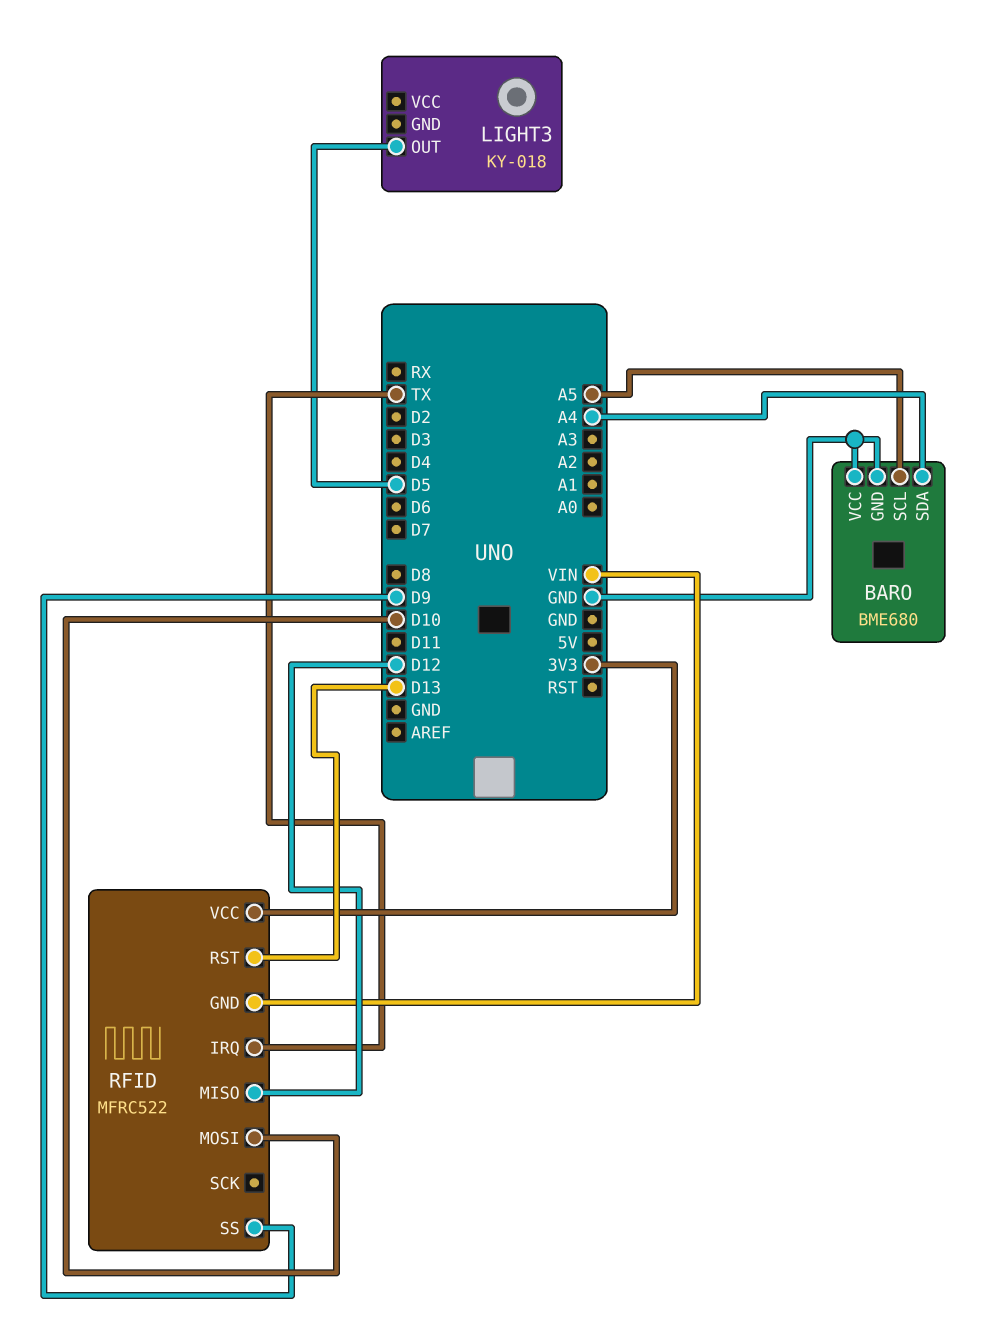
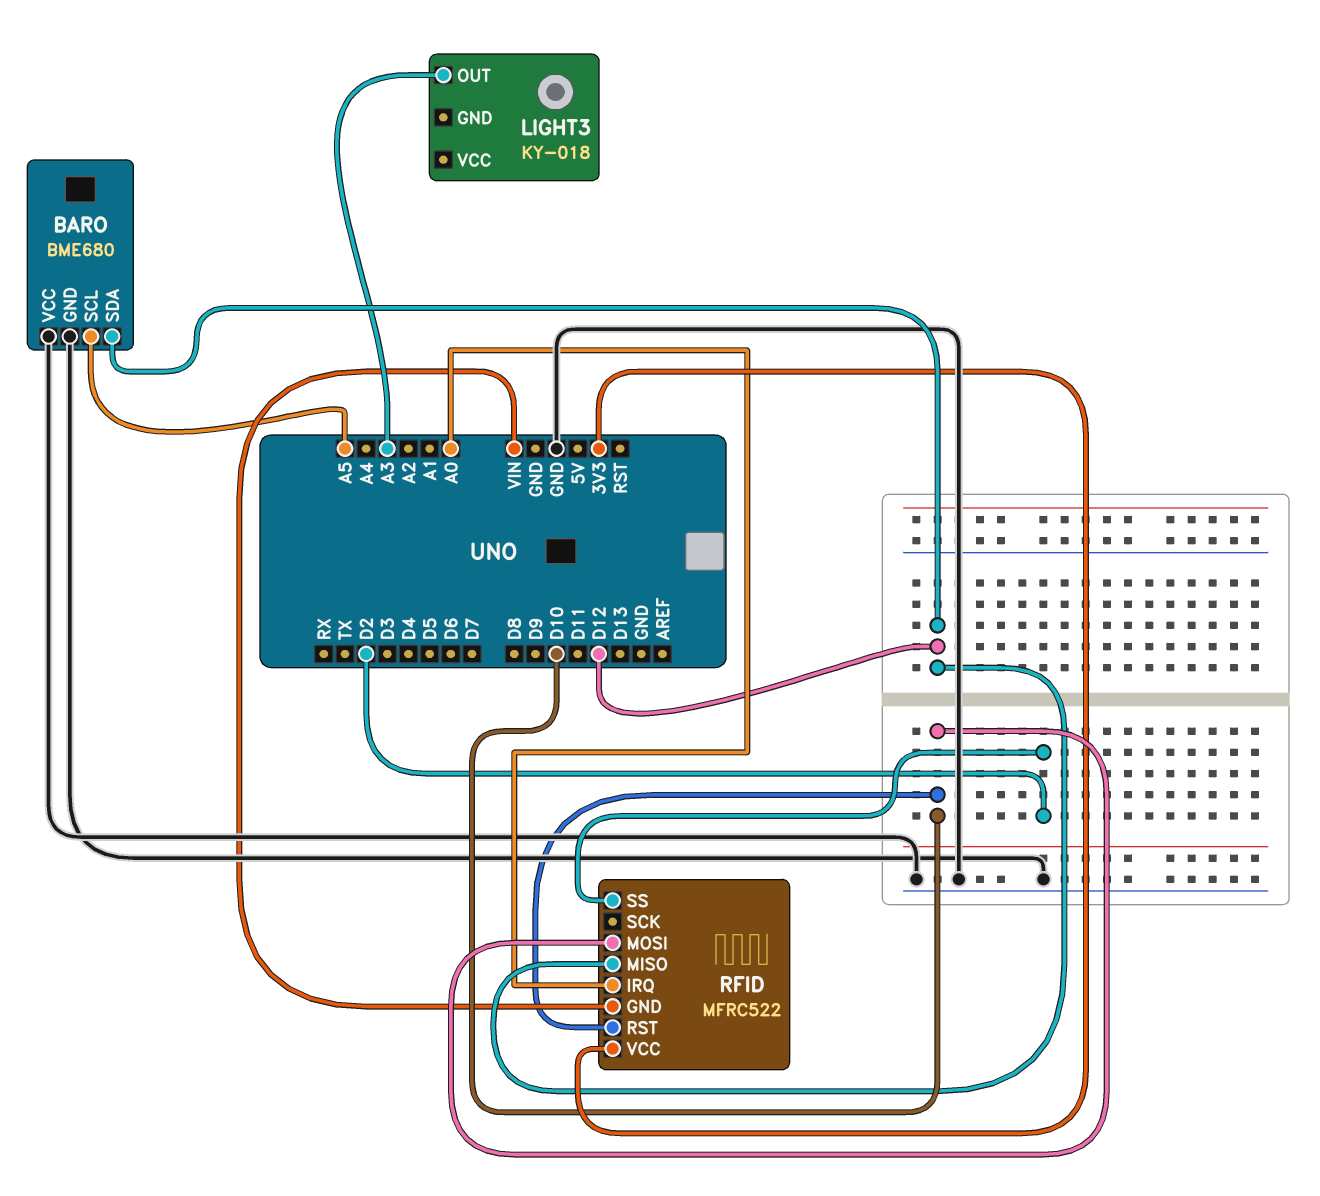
BARO pin SDA: A4 -> D12
LIGHT3 pin OUT: D5 -> A3
RFID pin IRQ: TX -> A0
RFID pin RST: D13 -> D10
RFID pin SS: D9 -> D2

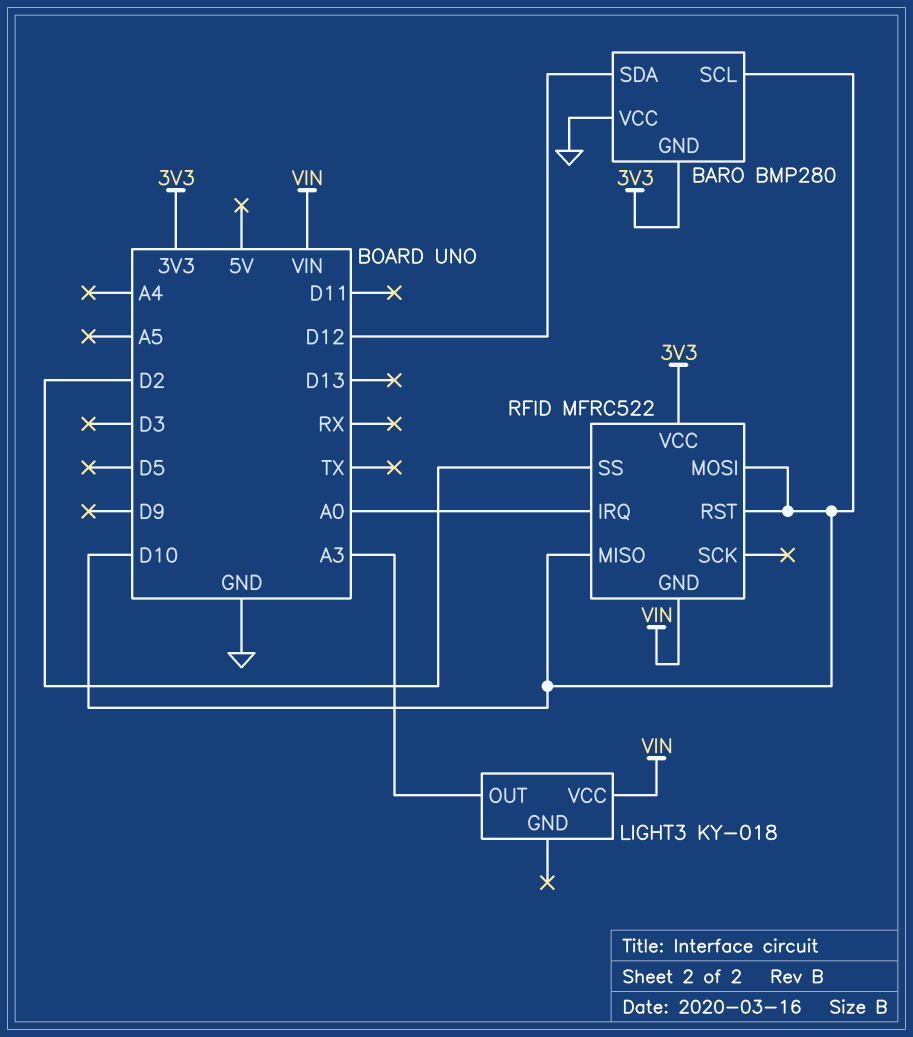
BARO: BME680 -> BMP280
BARO pin GND: GND -> 3V3
BARO pin SCL: A5 -> D10
LIGHT3 pin VCC: none -> VIN
RFID pin MISO: D12 -> D10

